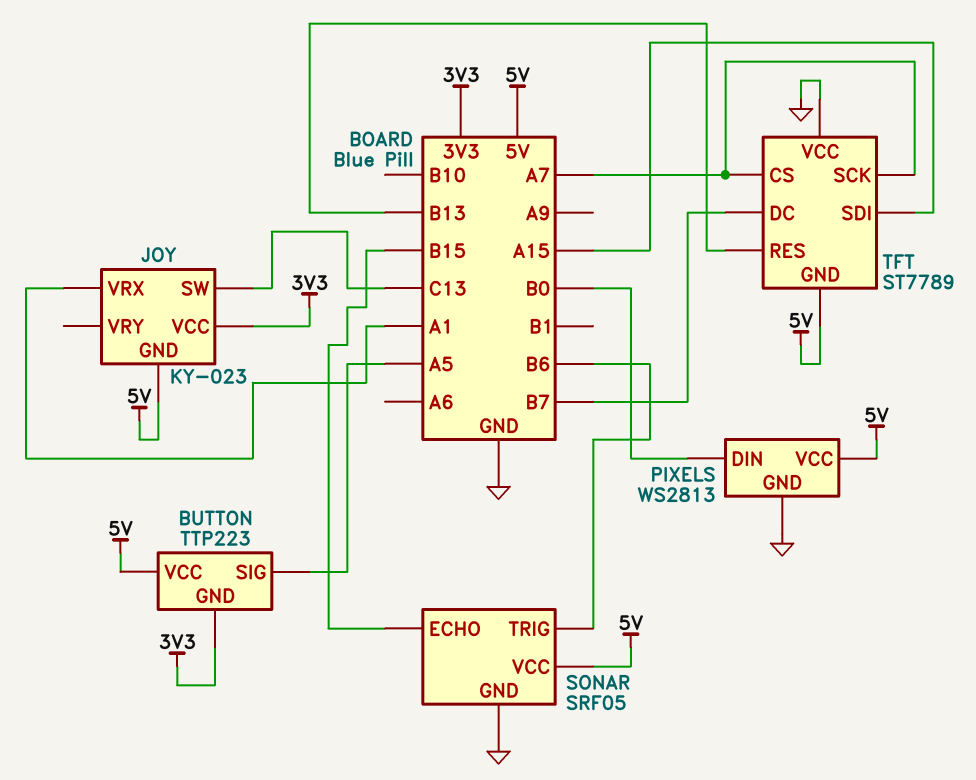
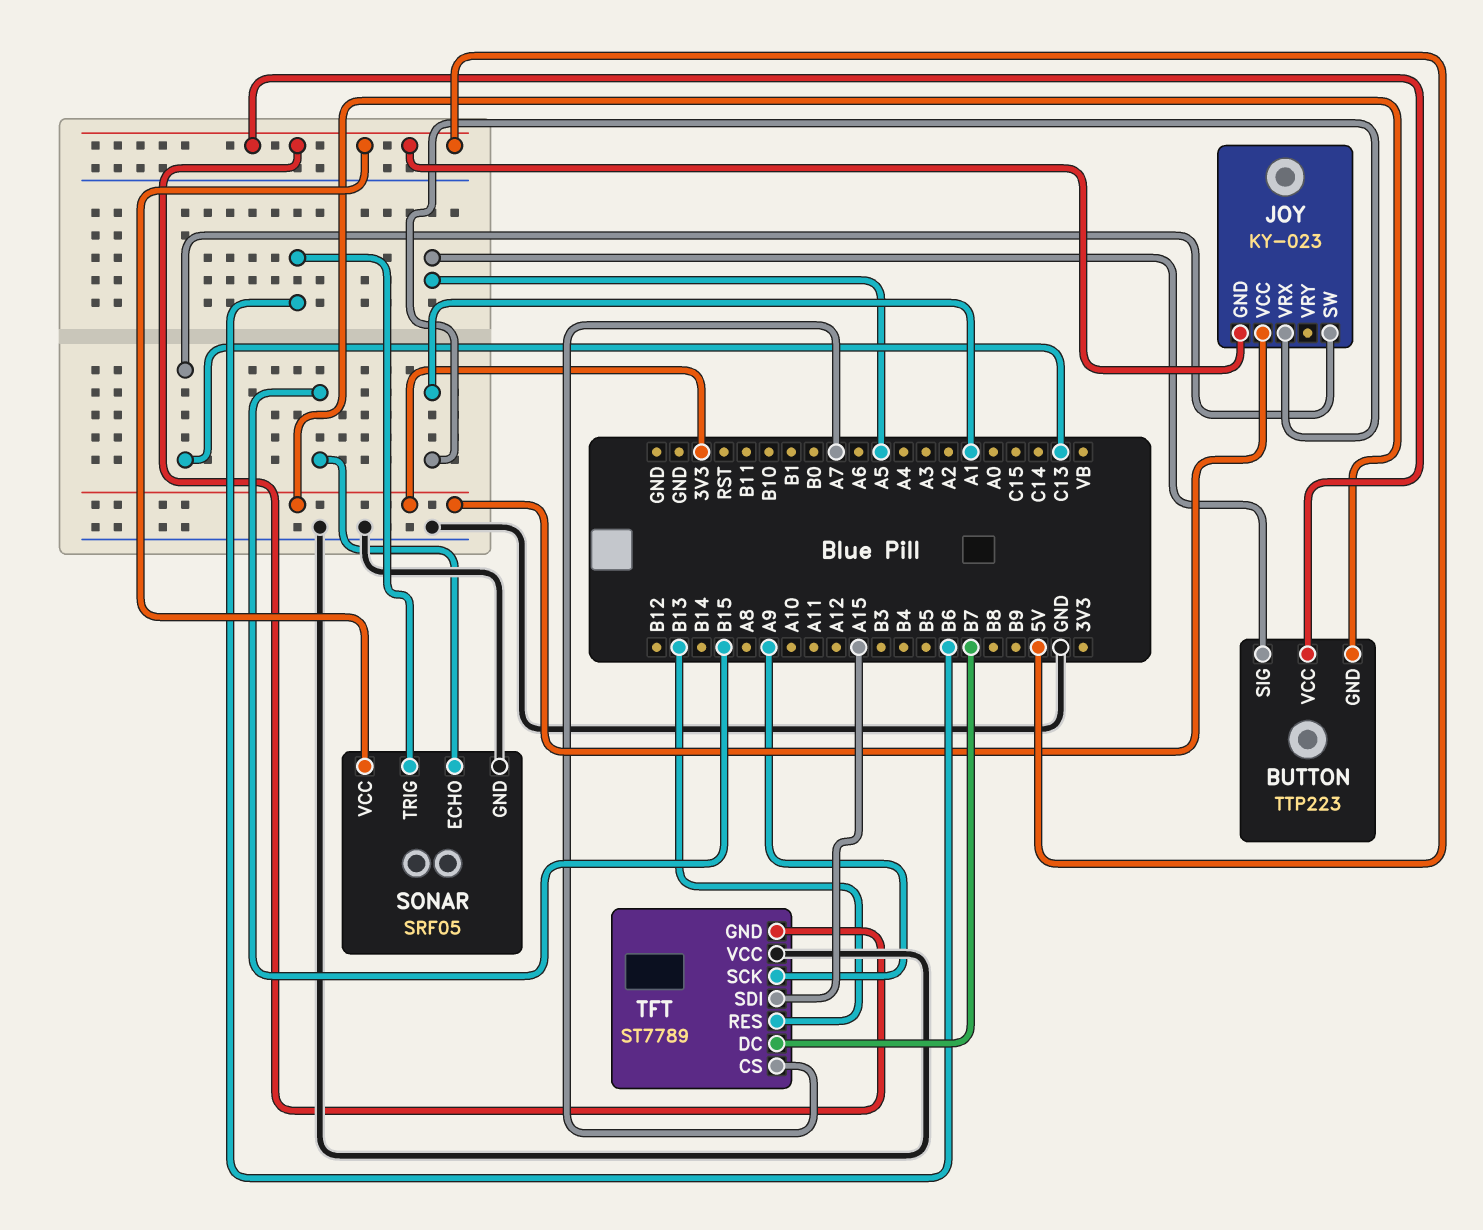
PIXELS: WS2813 -> none
PIXELS pin DIN: B0 -> none
PIXELS pin GND: GND -> none
PIXELS pin VCC: 5V -> none
TFT pin SCK: A7 -> A9

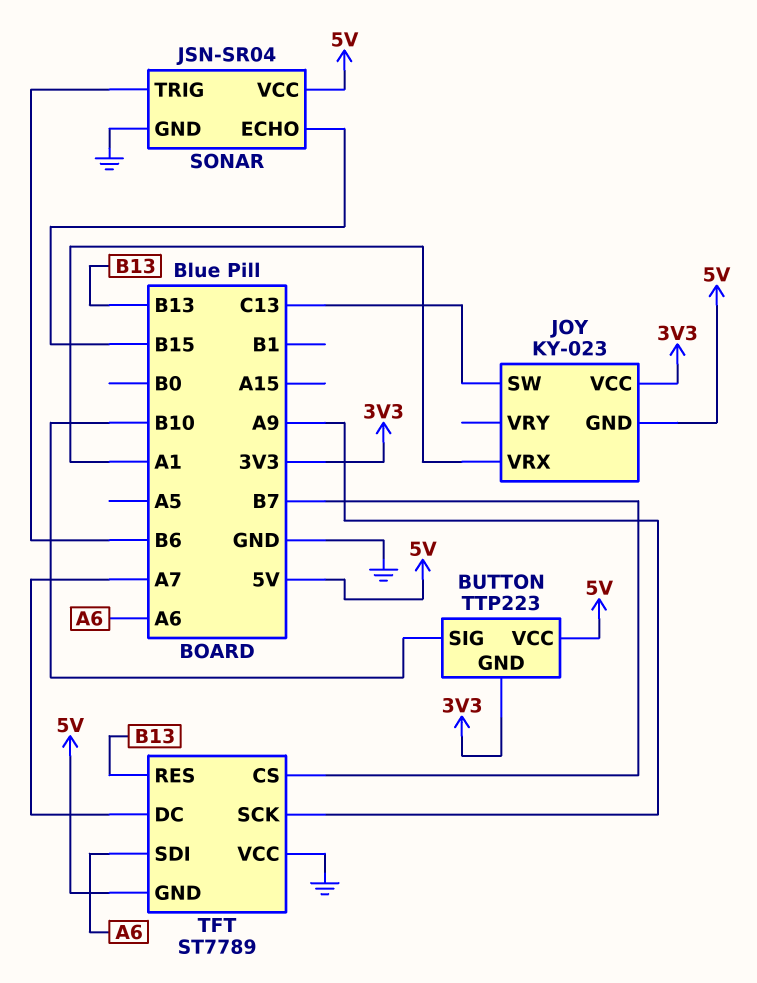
BUTTON pin SIG: A5 -> B10
SONAR: SRF05 -> JSN-SR04
TFT pin CS: A7 -> B7
TFT pin DC: B7 -> A7
TFT pin SDI: A15 -> A6

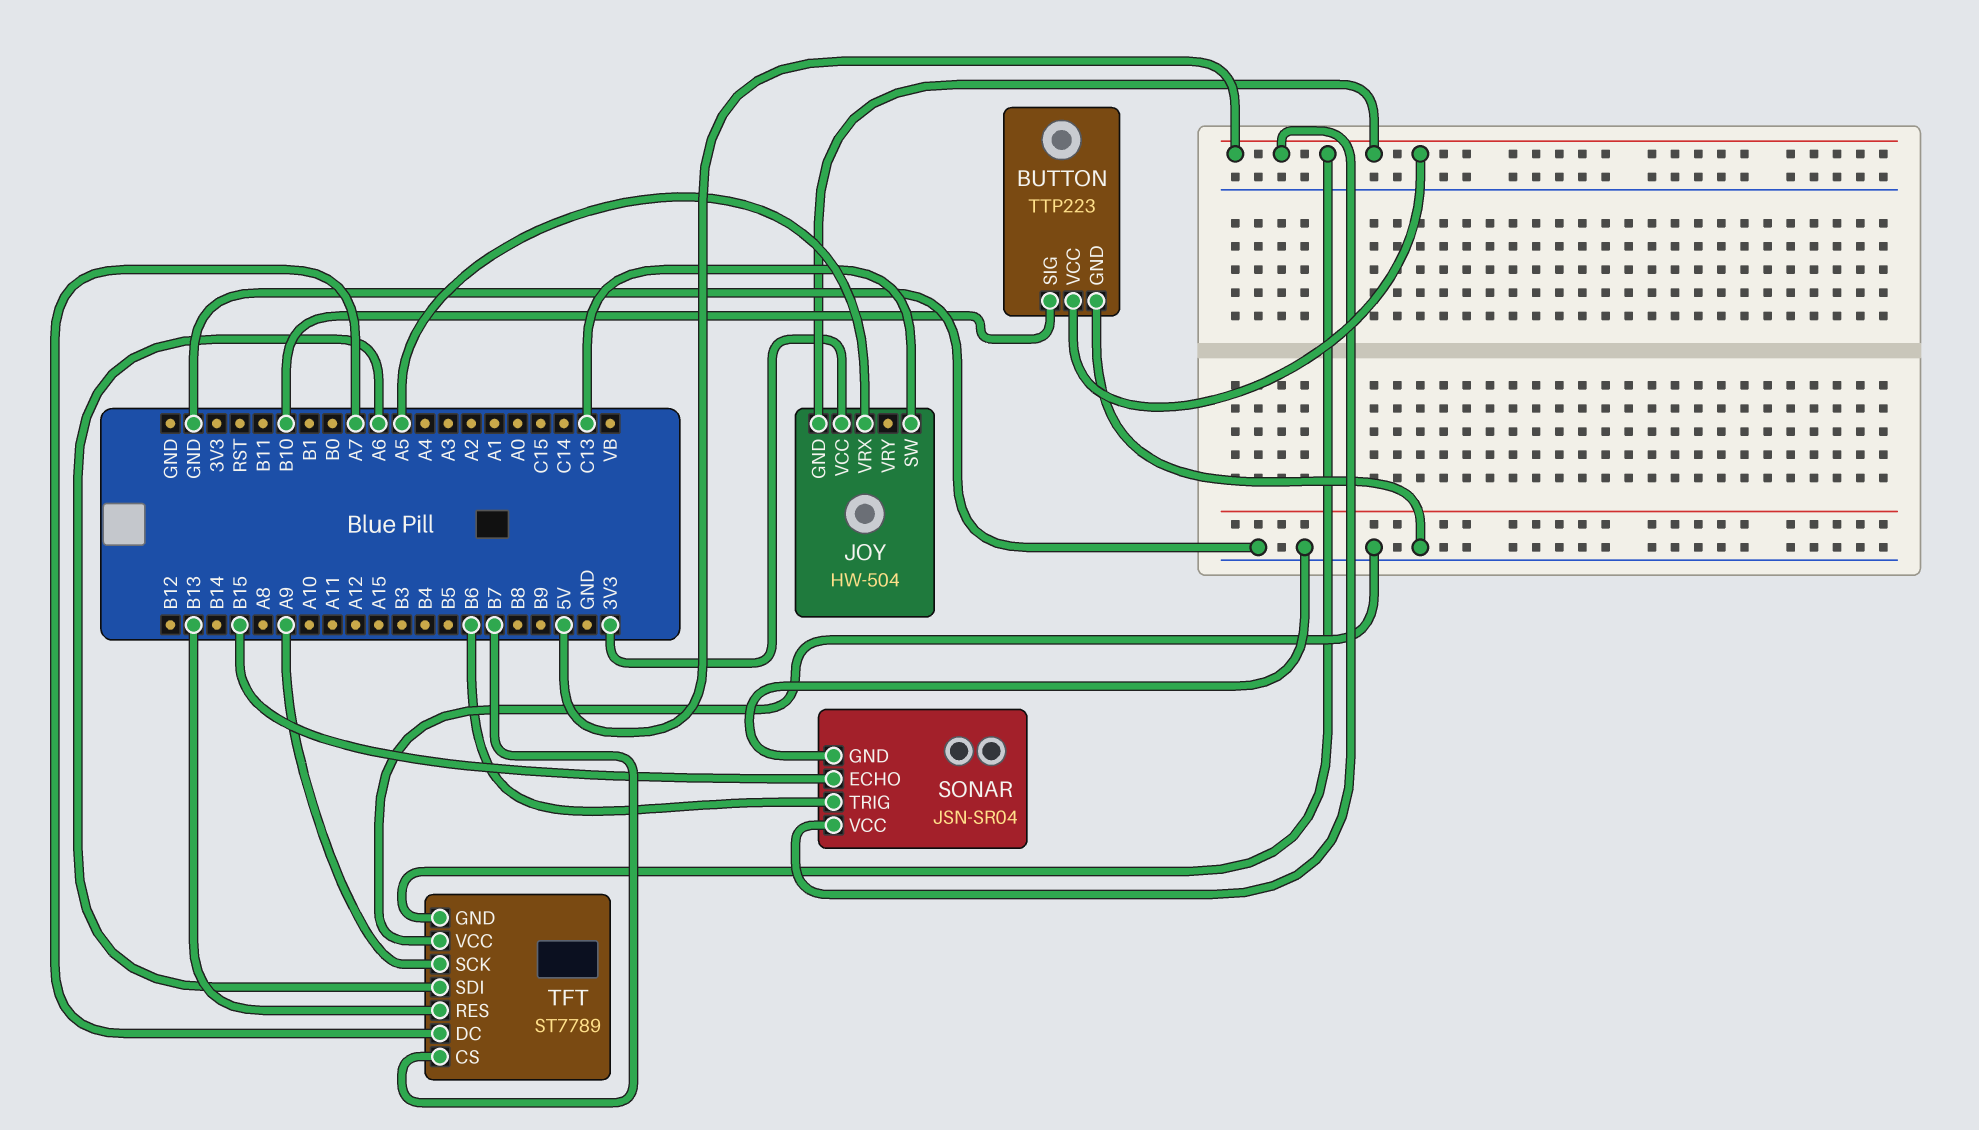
BUTTON pin GND: 3V3 -> GND
JOY: KY-023 -> HW-504
JOY pin VRX: A1 -> A5

